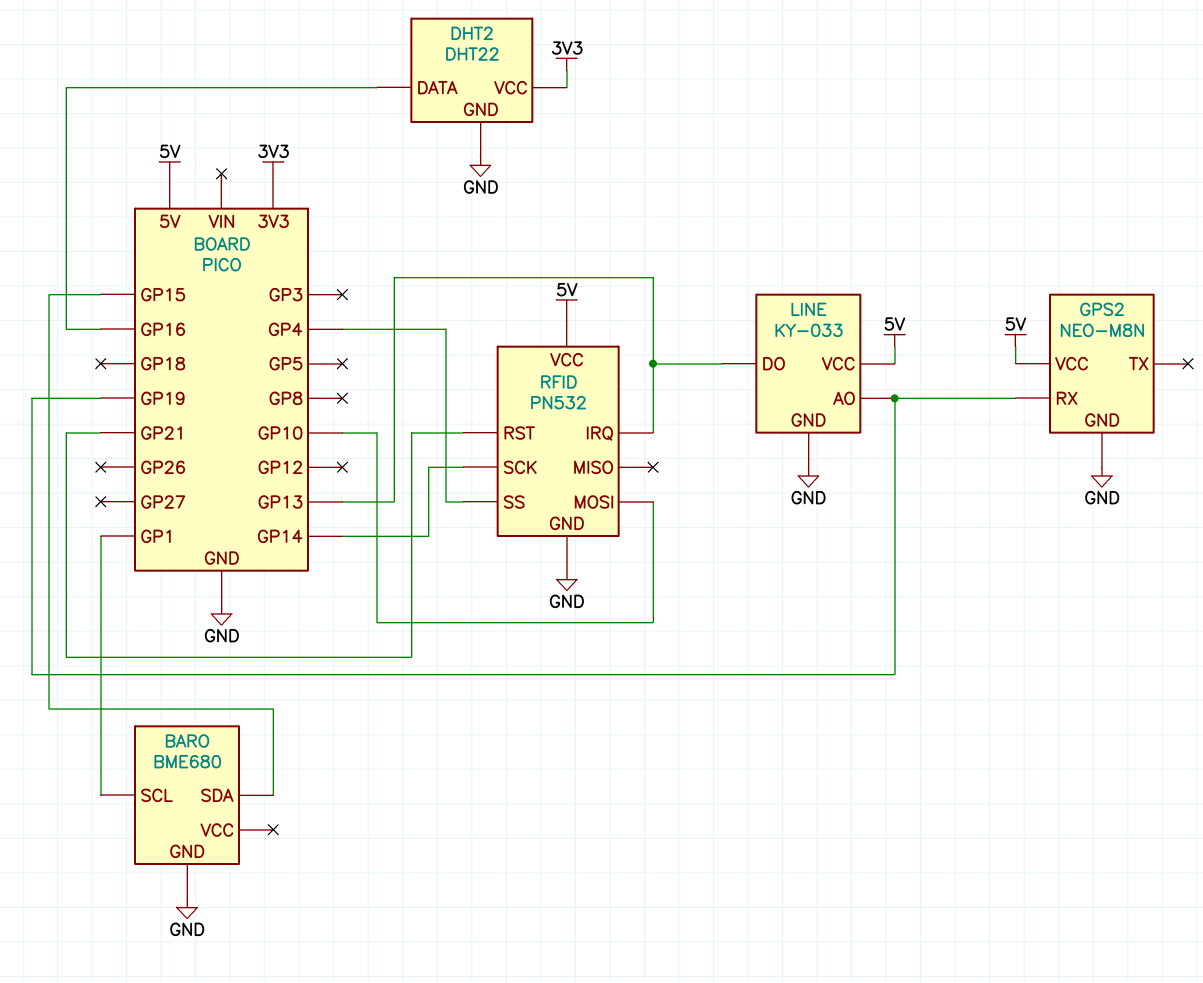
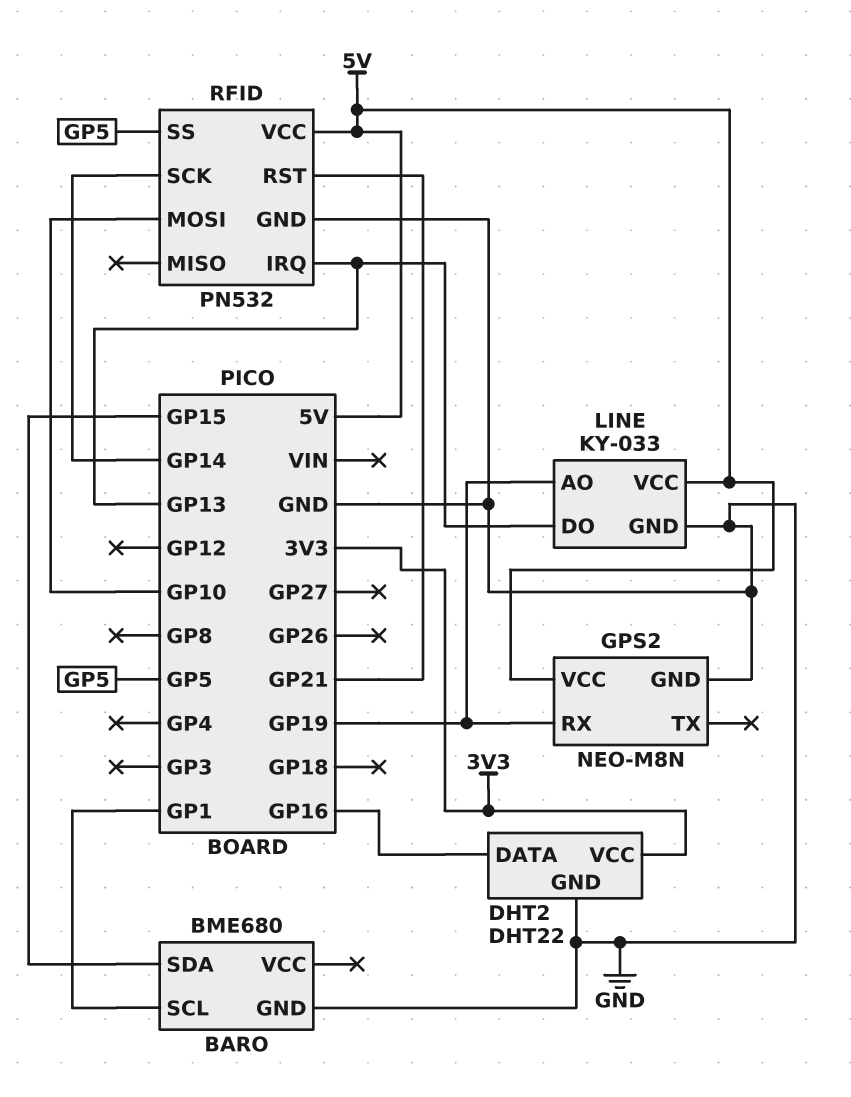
RFID pin SS: GP4 -> GP5

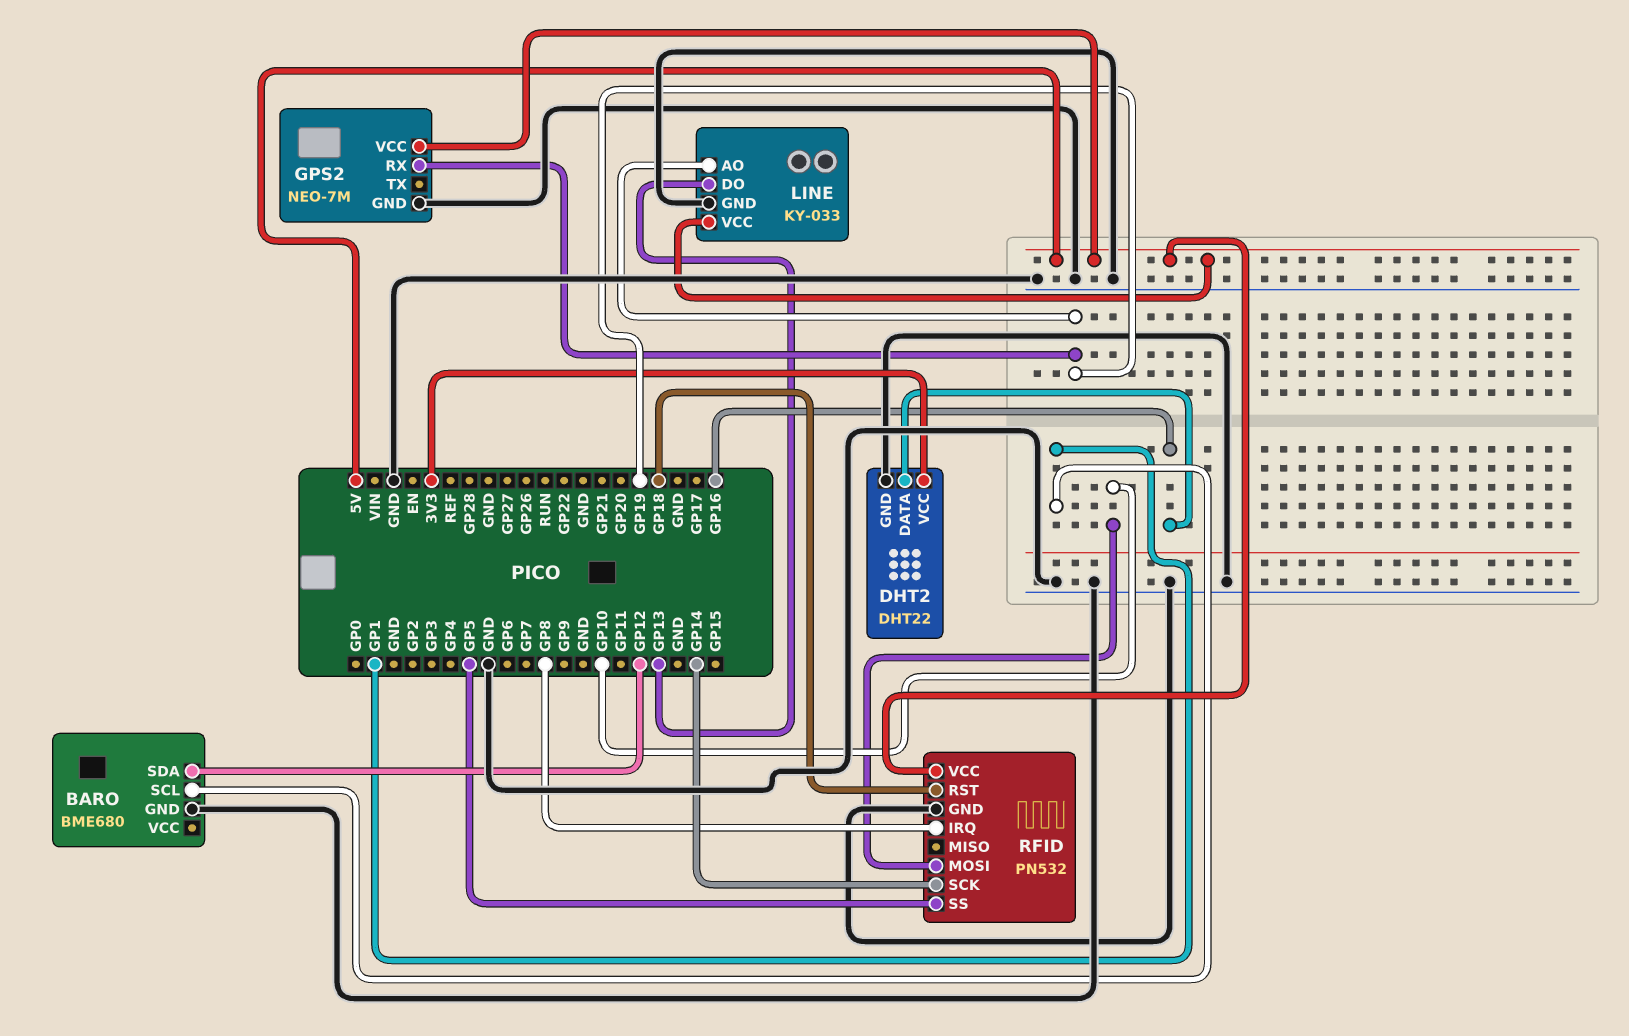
BARO pin SDA: GP15 -> GP12
GPS2: NEO-M8N -> NEO-7M
RFID pin IRQ: GP13 -> GP8
RFID pin RST: GP21 -> GP18

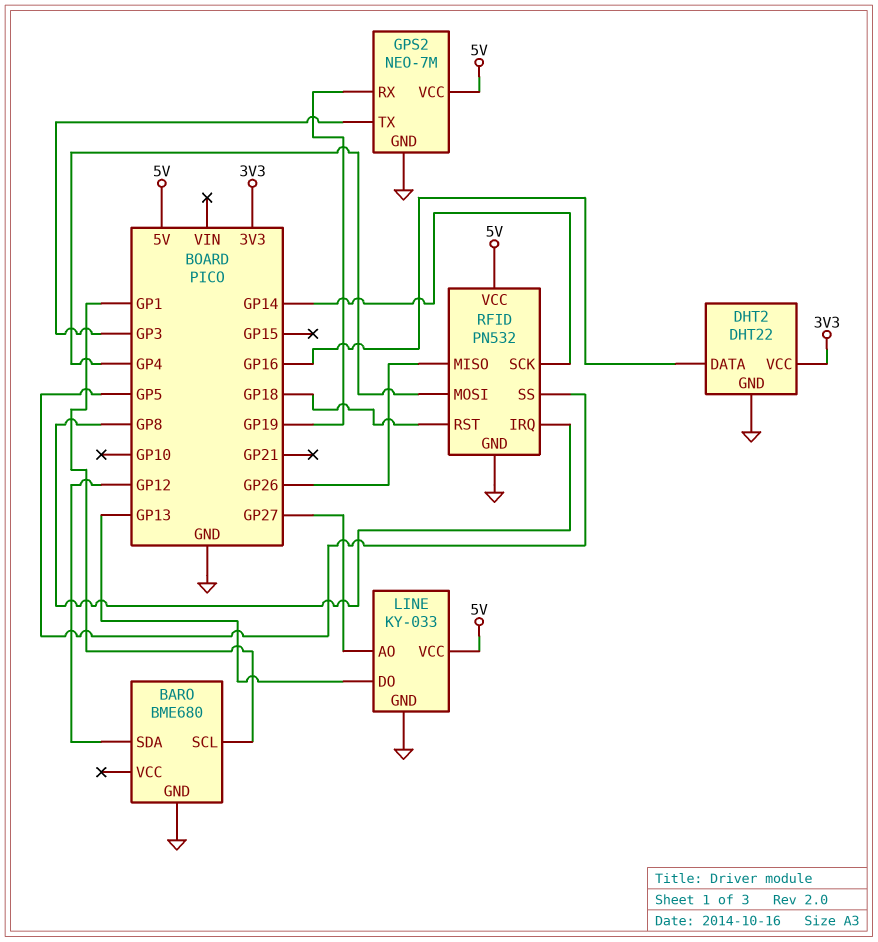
GPS2 pin TX: none -> GP3
LINE pin AO: GP19 -> GP27
RFID pin MISO: none -> GP26
RFID pin MOSI: GP10 -> GP4

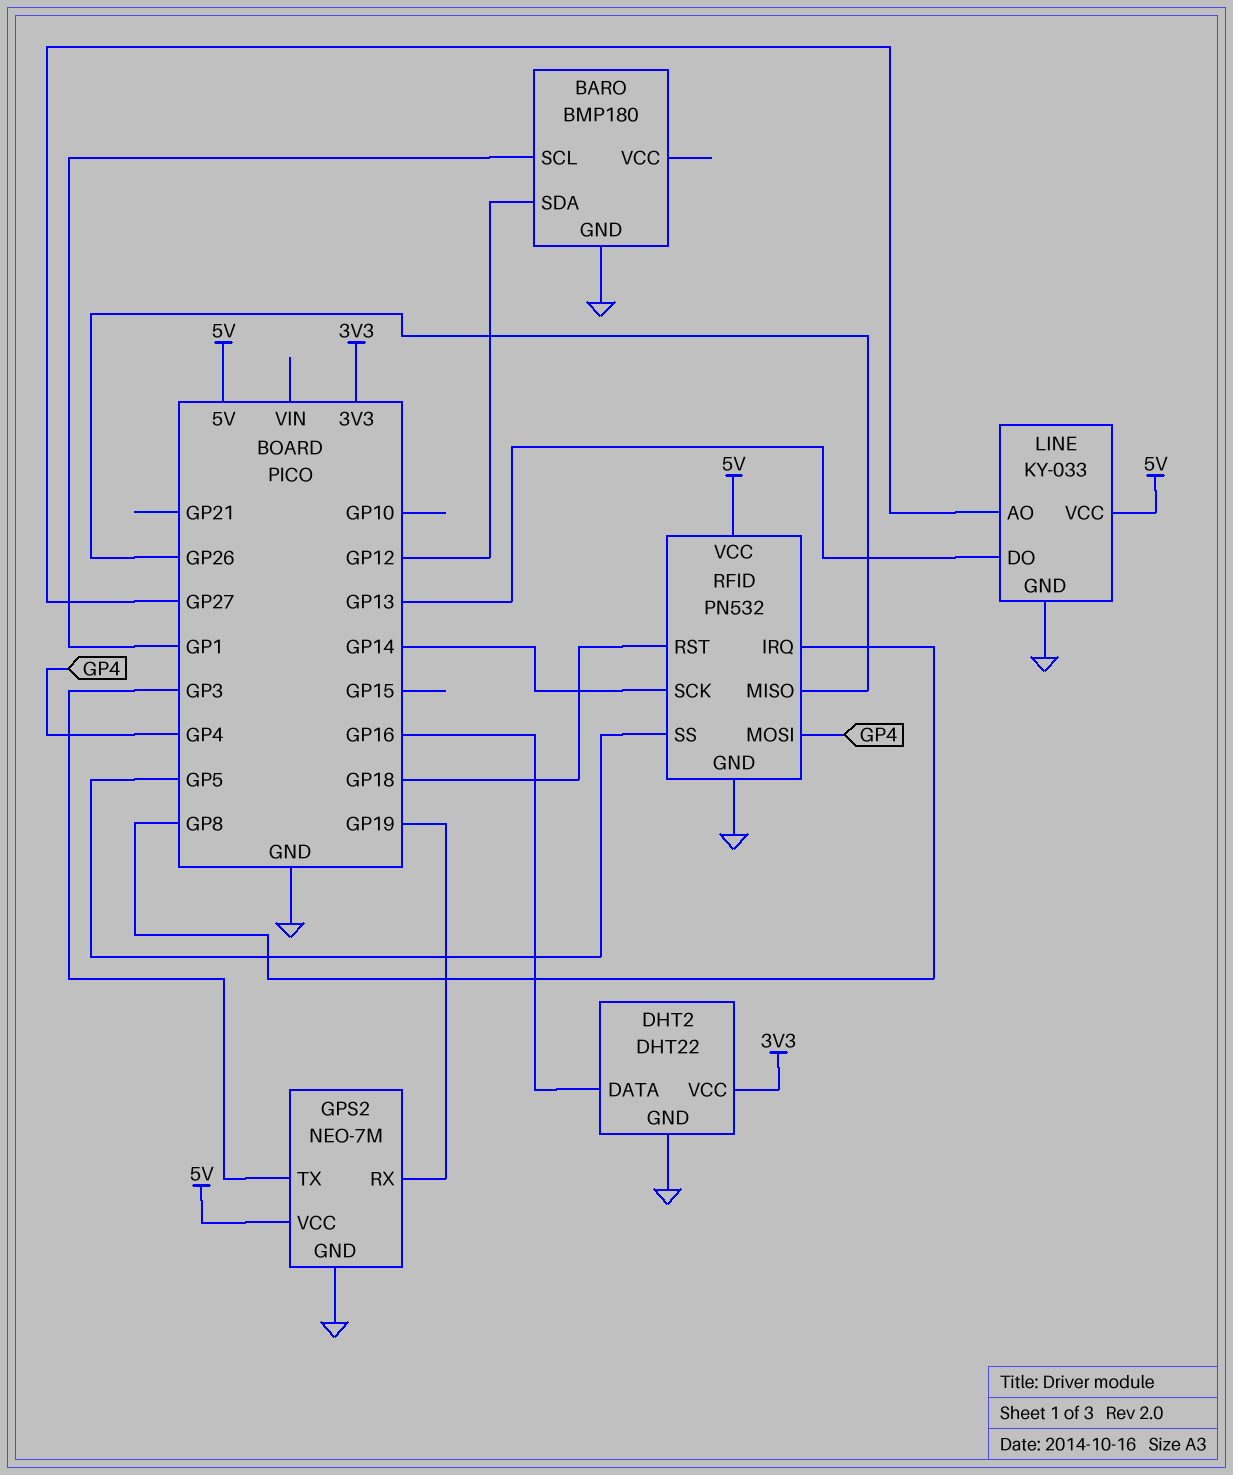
BARO: BME680 -> BMP180

